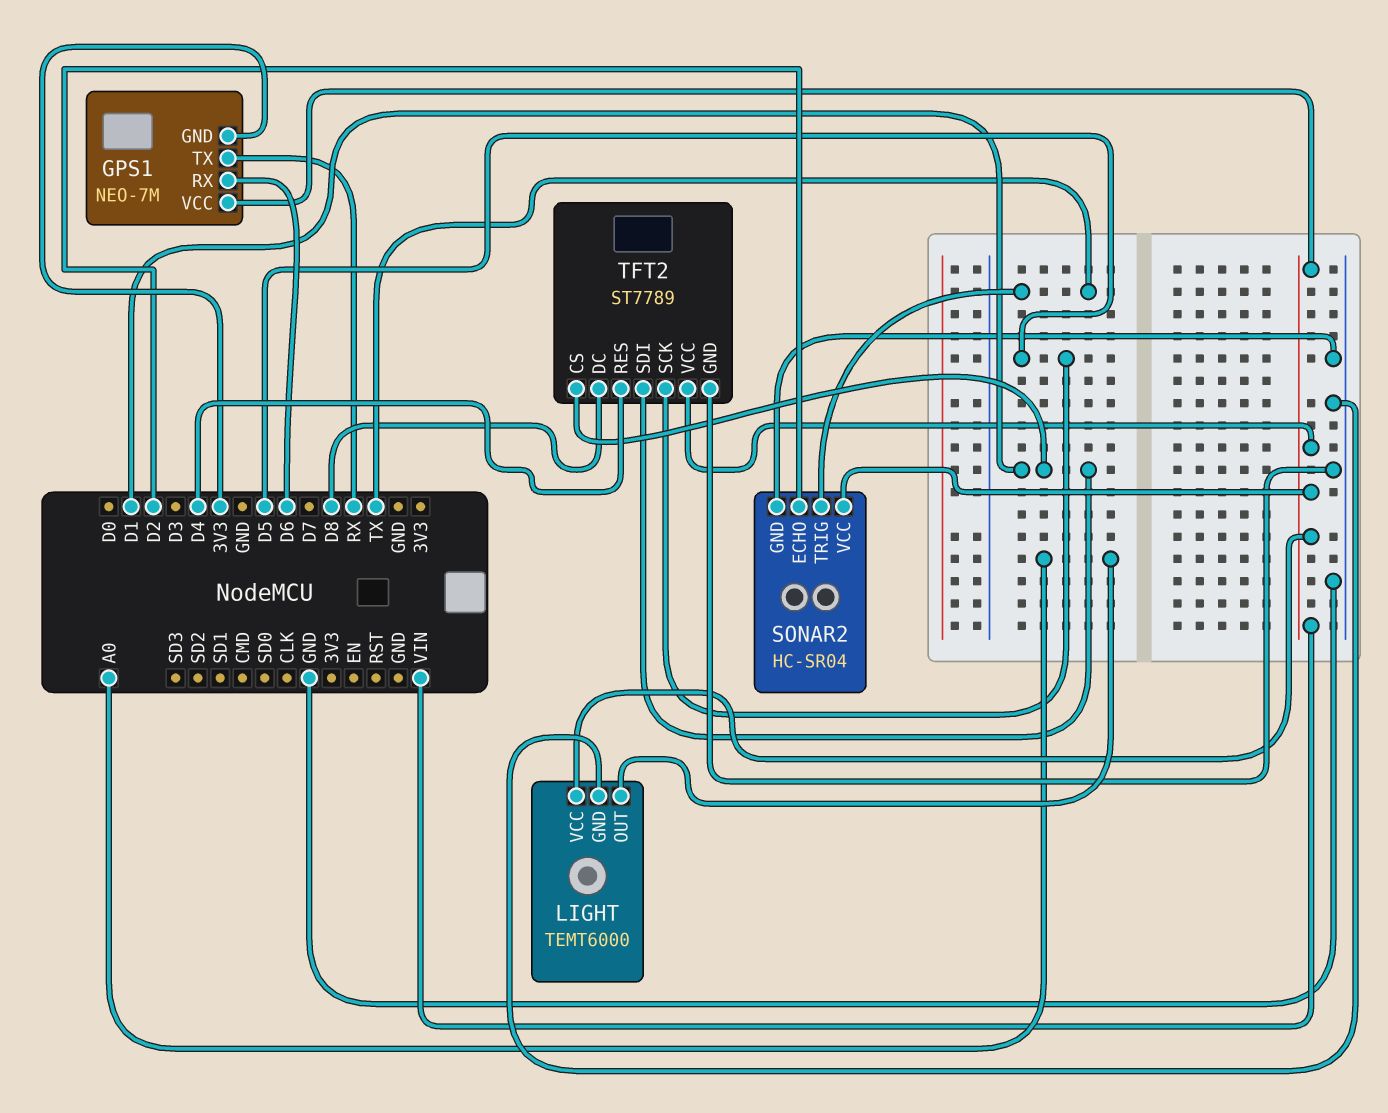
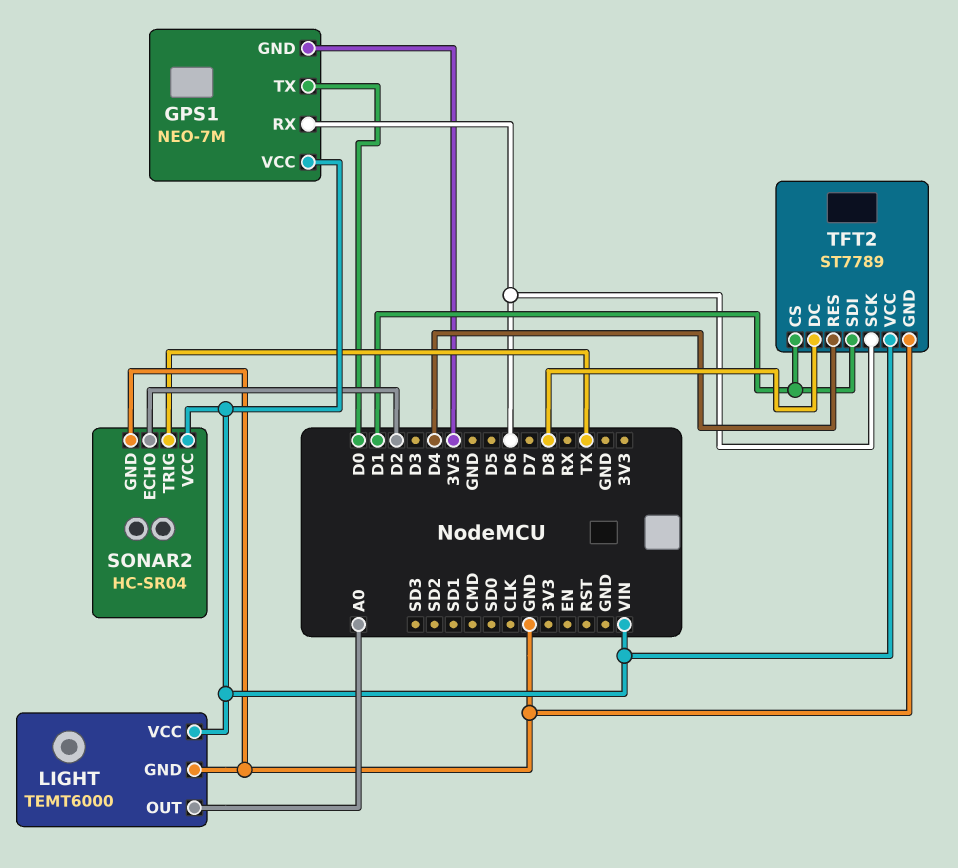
GPS1 pin TX: RX -> D0
TFT2 pin SCK: D5 -> D6

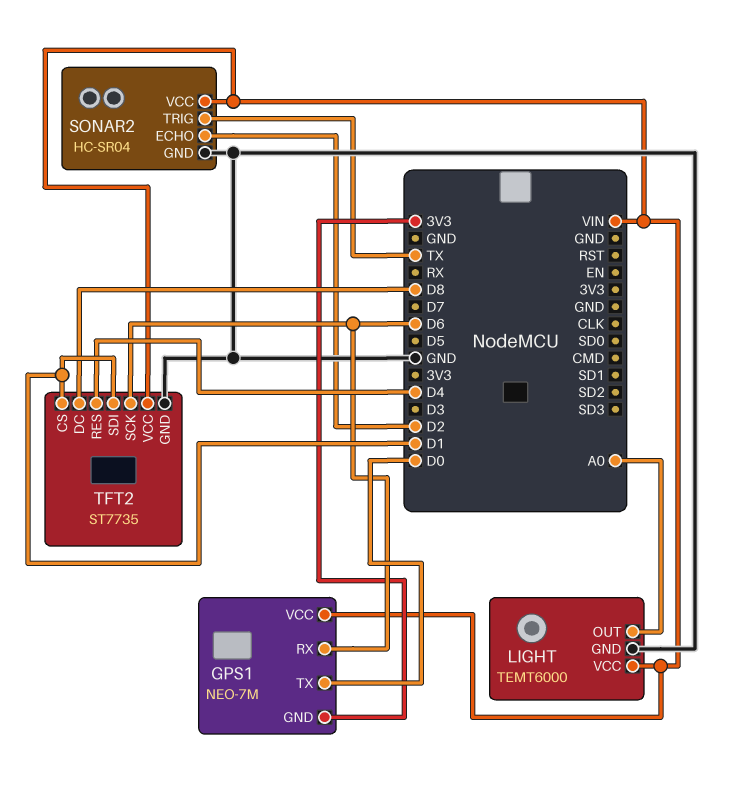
TFT2: ST7789 -> ST7735

